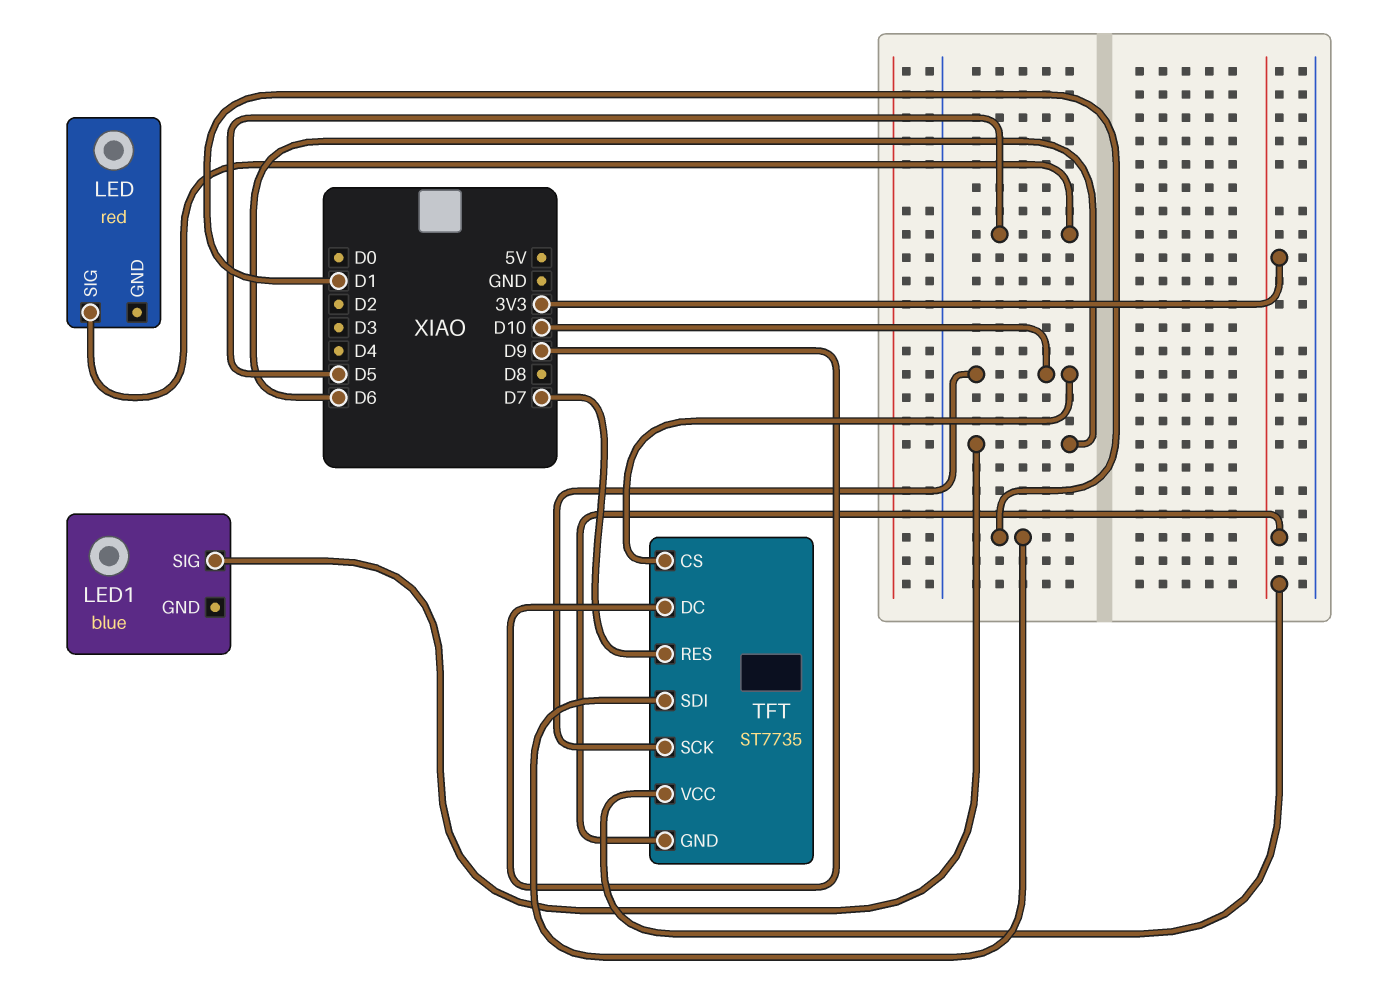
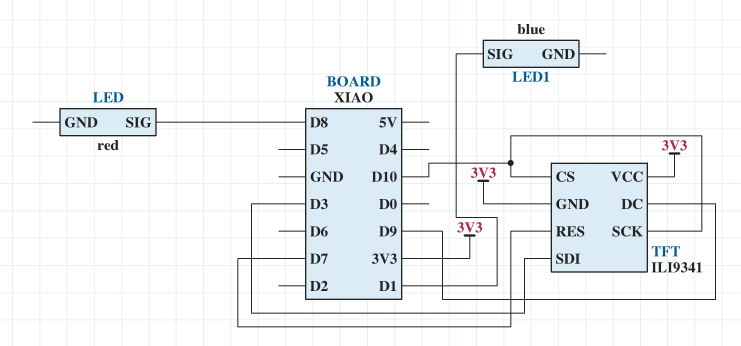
LED pin SIG: D5 -> D8
LED1 pin SIG: D6 -> D1
TFT: ST7735 -> ILI9341
TFT pin SDI: D1 -> D3

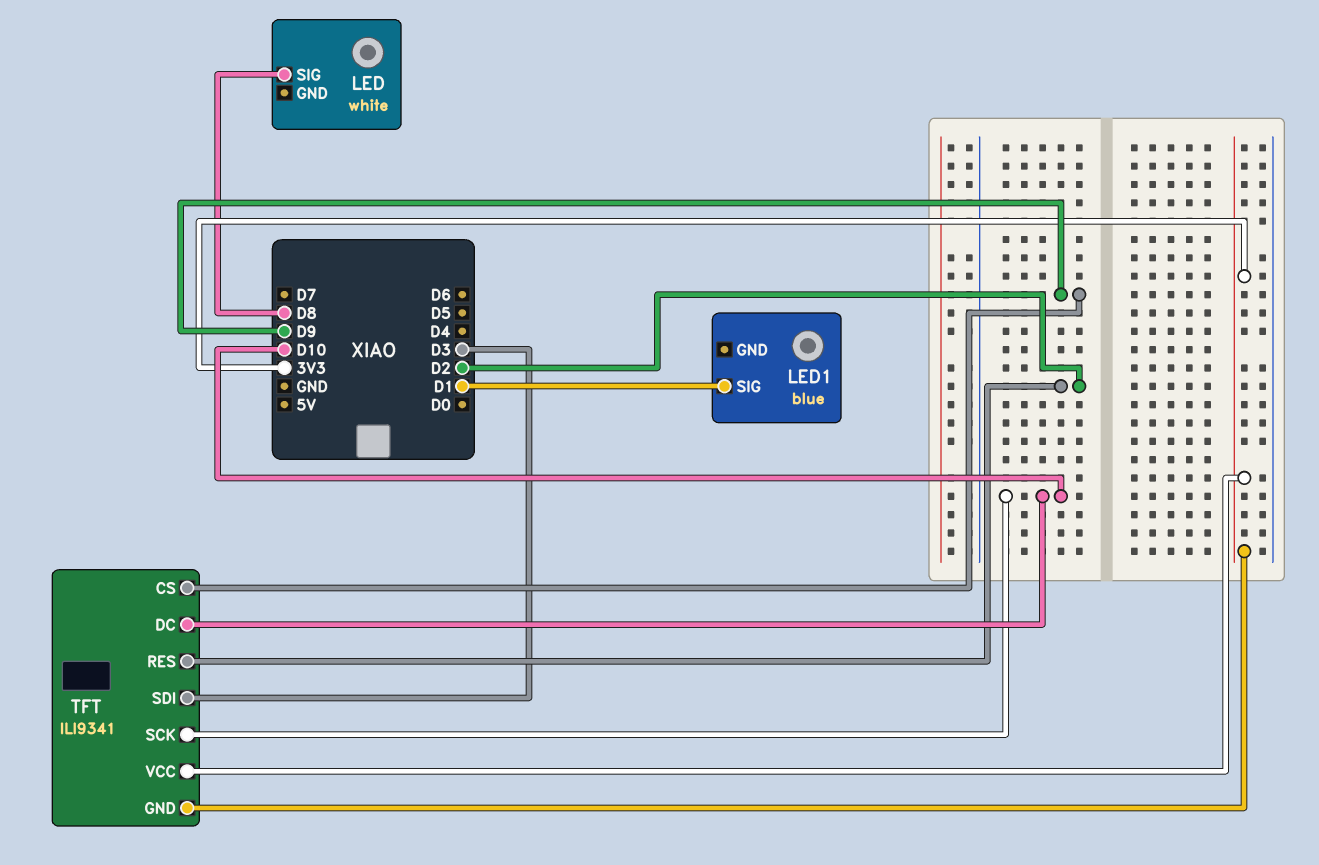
LED: red -> white
TFT pin CS: D10 -> D9
TFT pin DC: D9 -> D10
TFT pin RES: D7 -> D2

